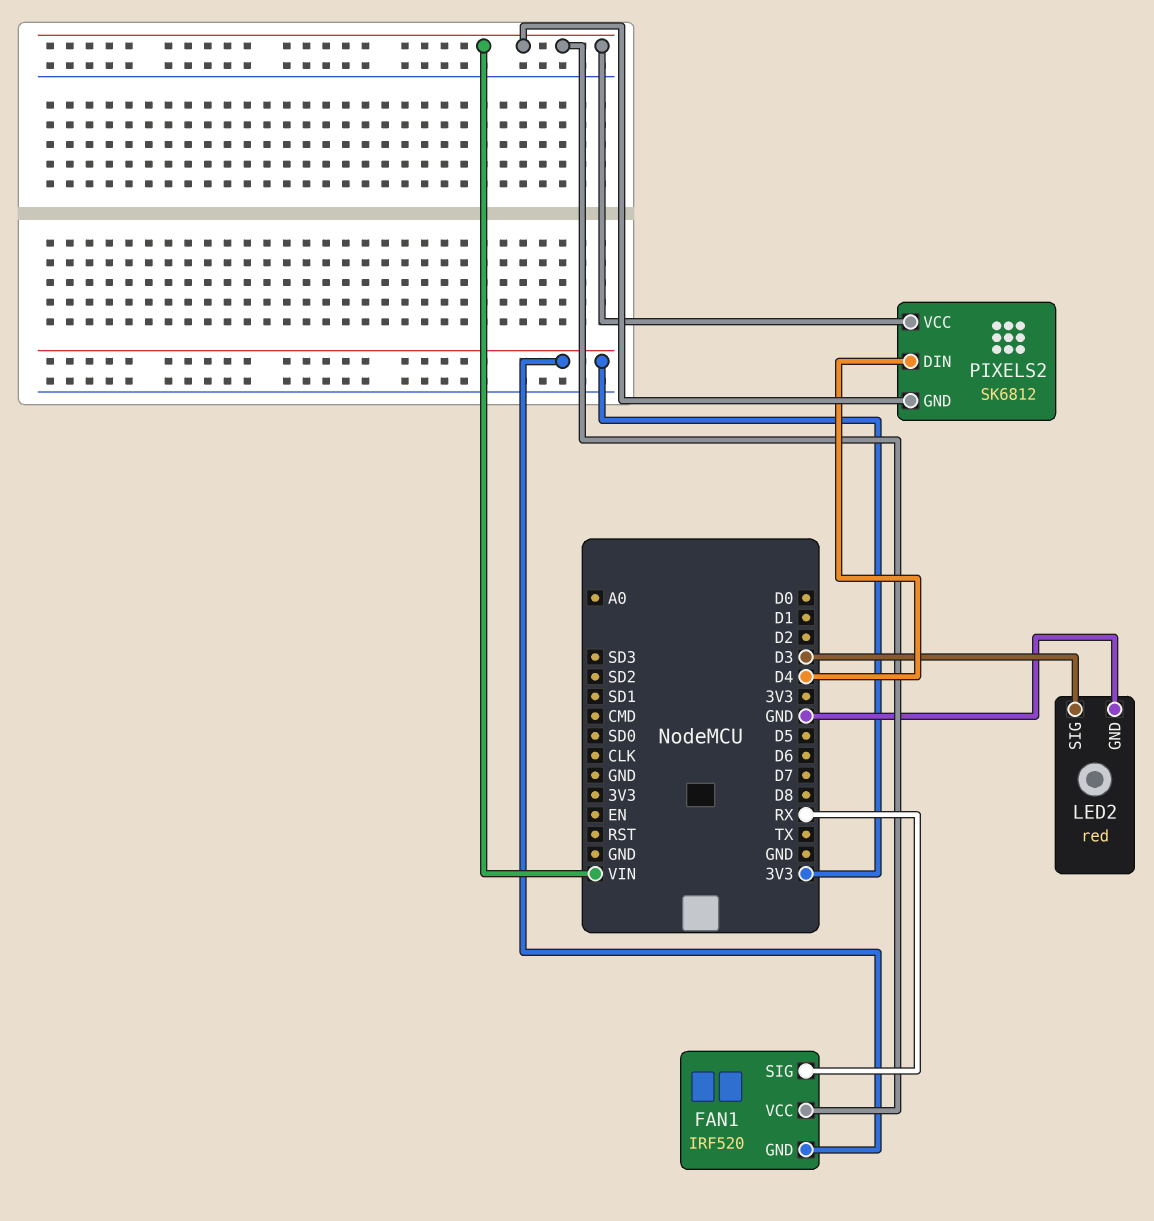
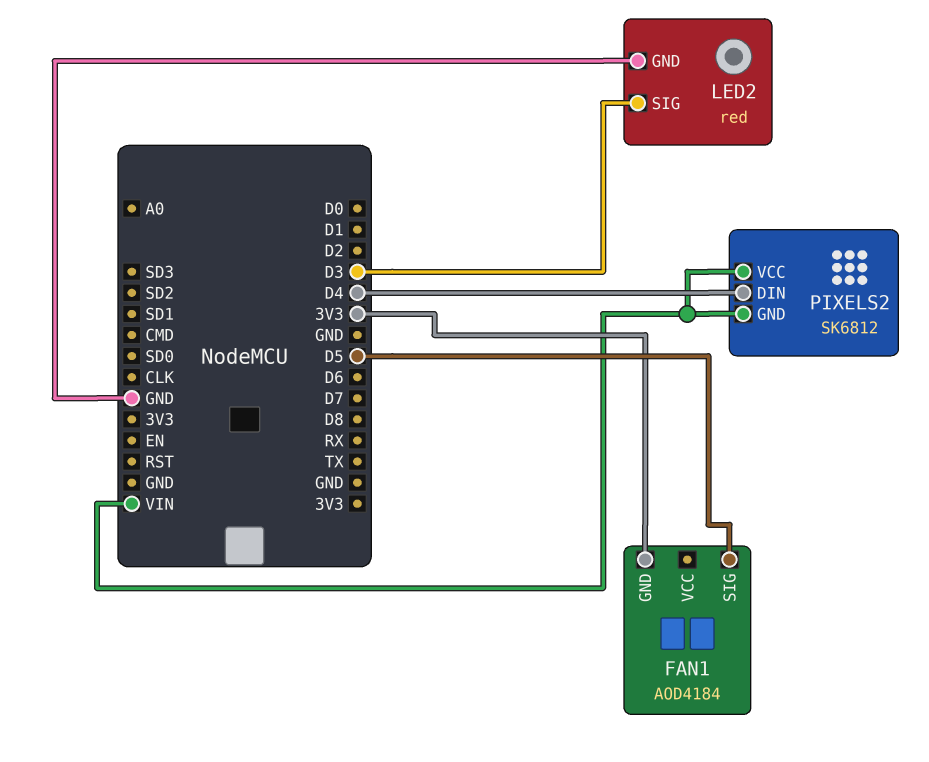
FAN1: IRF520 -> AOD4184
FAN1 pin SIG: RX -> D5
FAN1 pin VCC: VIN -> none

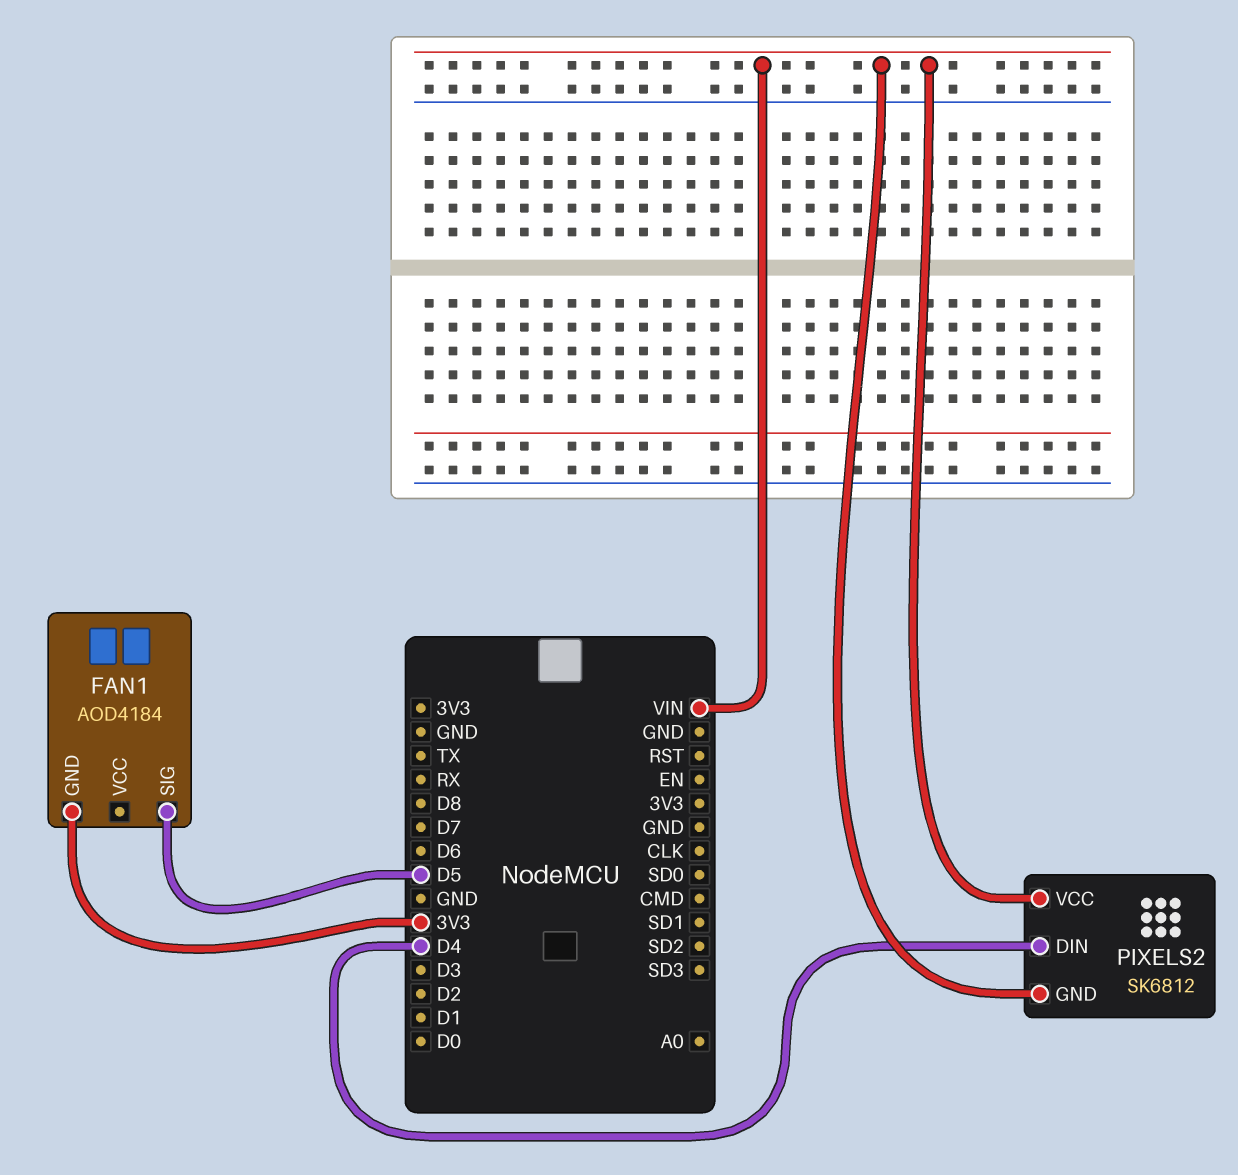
LED2: red -> none
LED2 pin GND: GND -> none
LED2 pin SIG: D3 -> none

